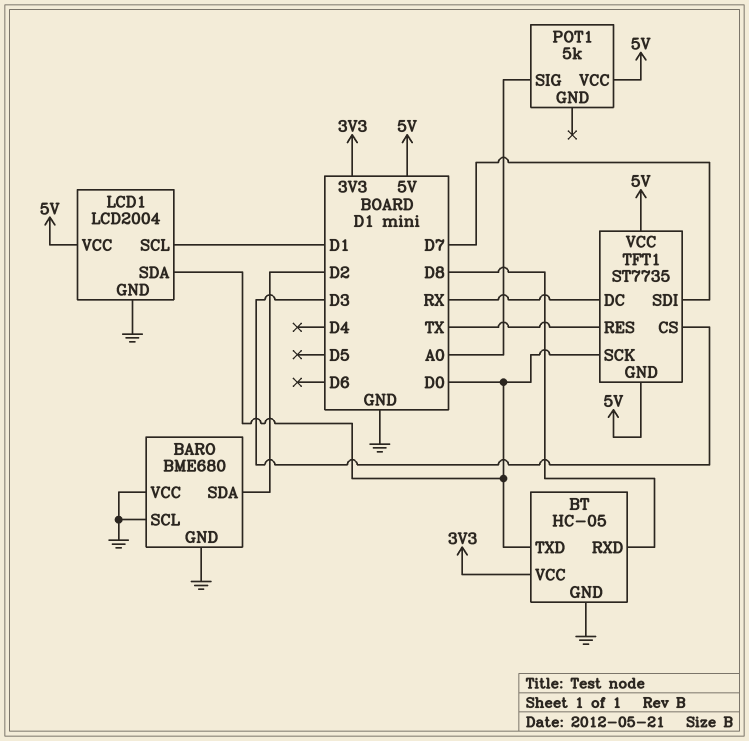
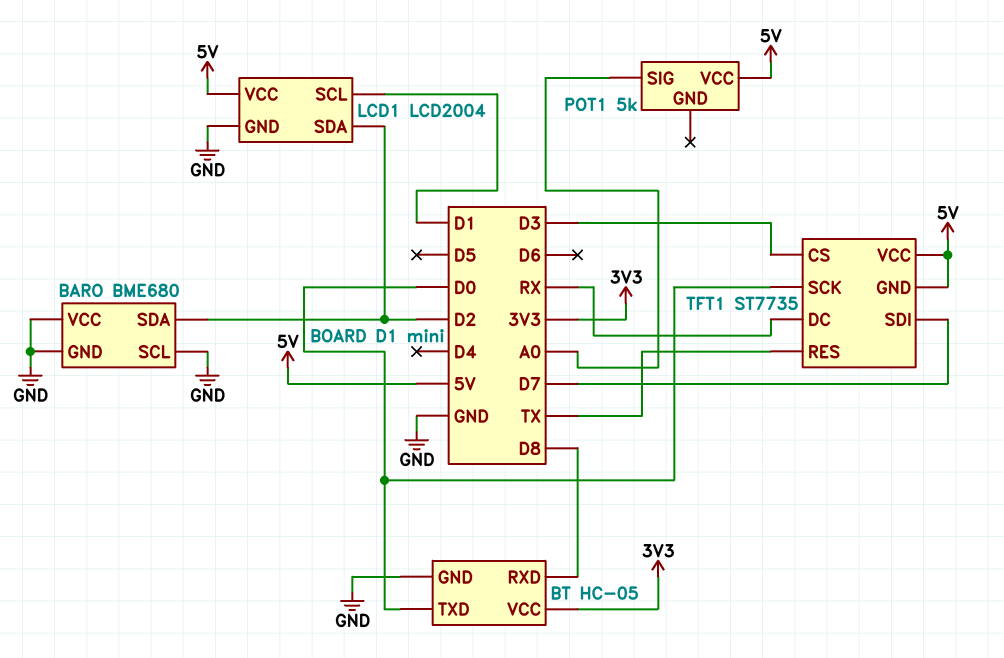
LCD1 pin SDA: D0 -> D2

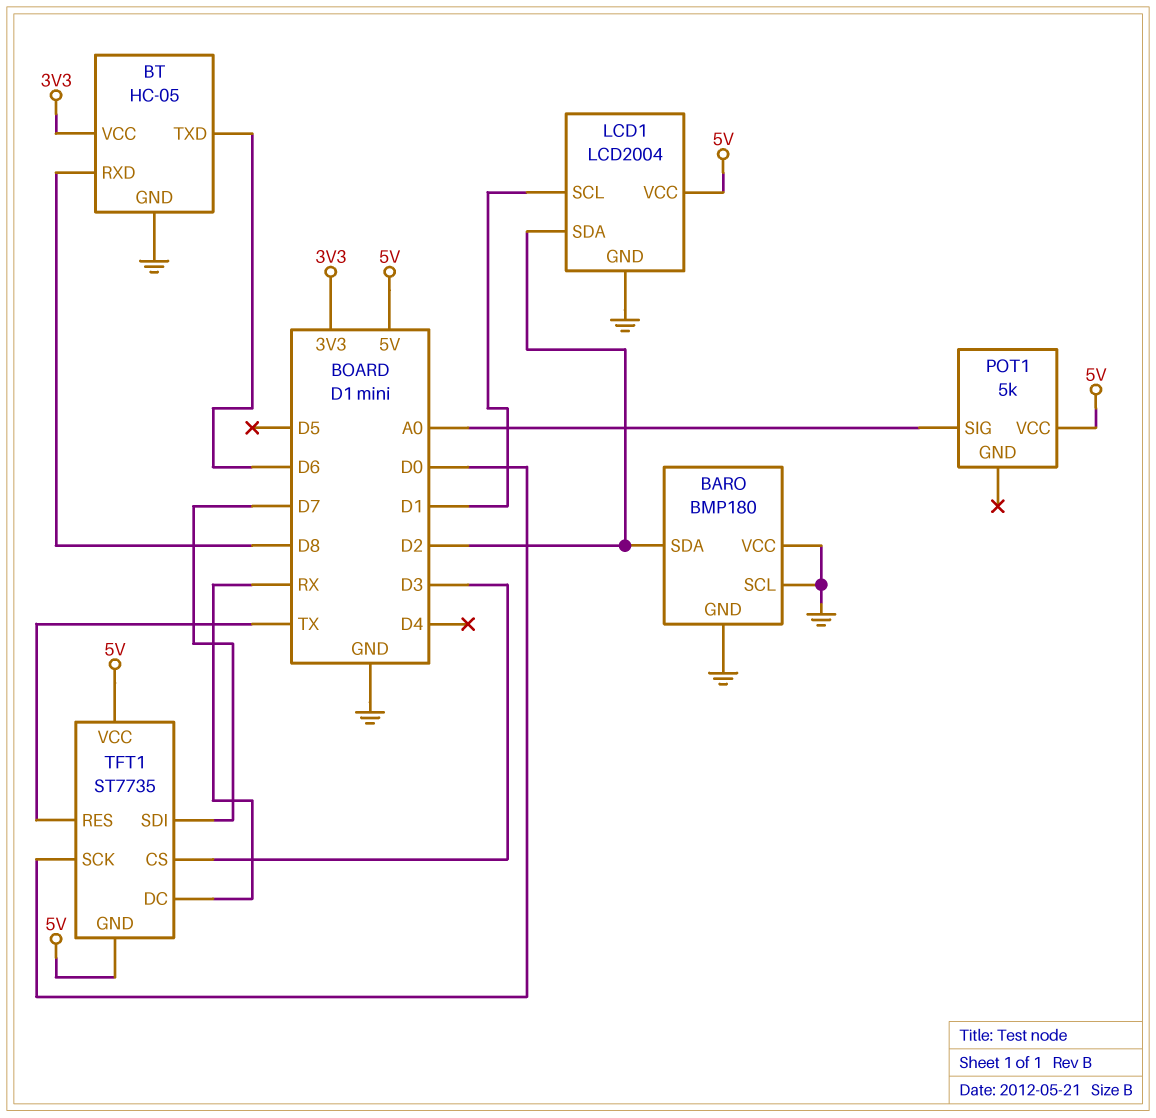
BARO: BME680 -> BMP180
BT pin TXD: D0 -> D6

